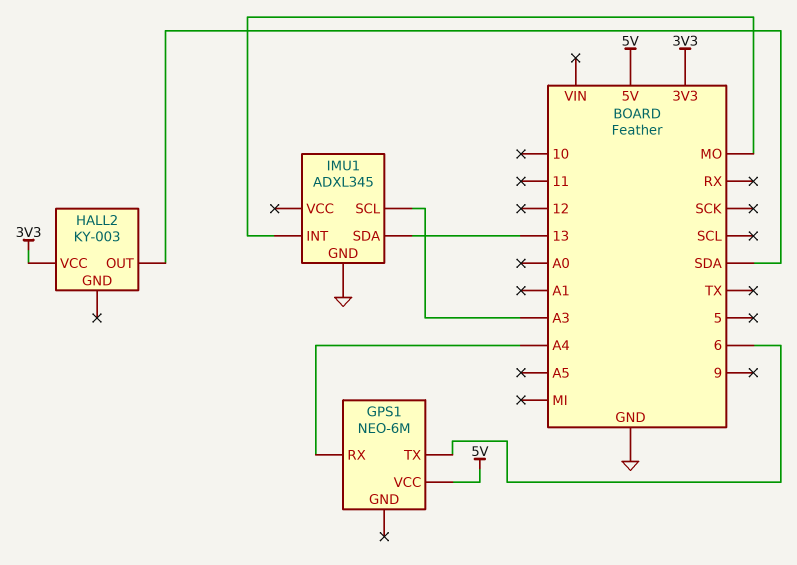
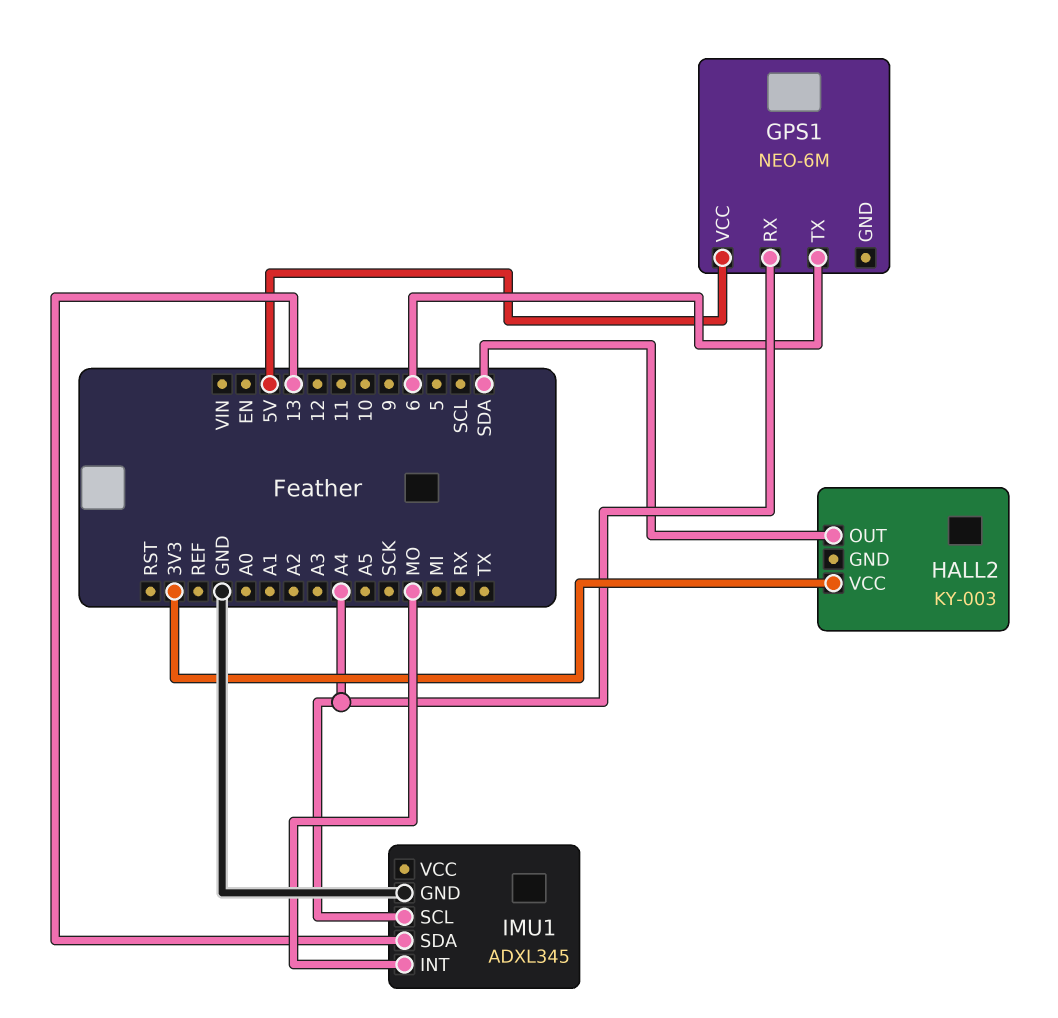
IMU1 pin SCL: A3 -> A4

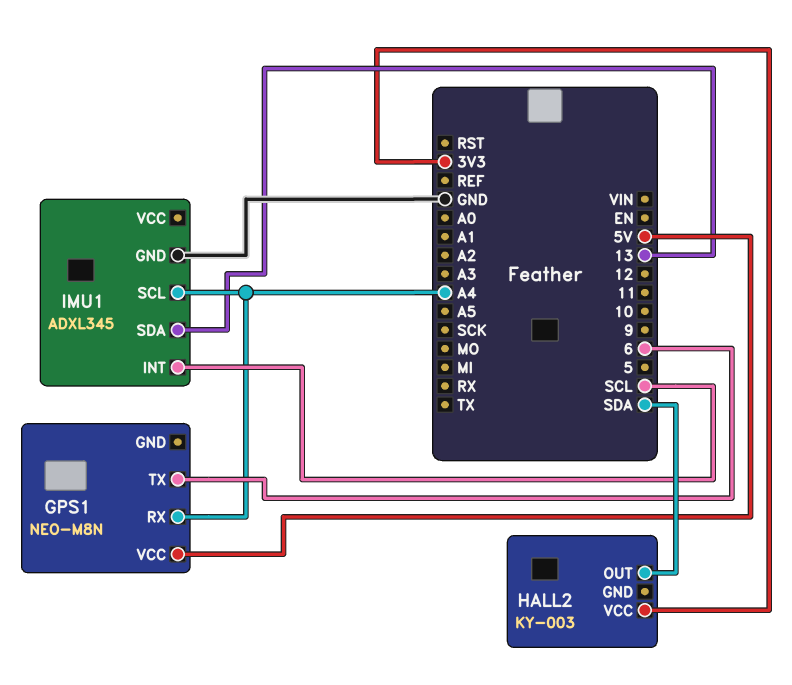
GPS1: NEO-6M -> NEO-M8N
IMU1 pin INT: MO -> SCL

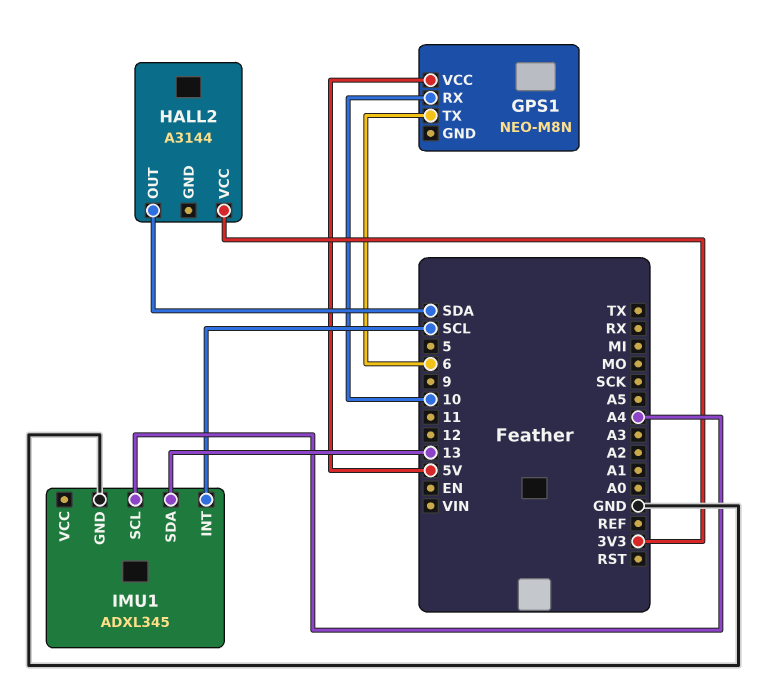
GPS1 pin RX: A4 -> 10
HALL2: KY-003 -> A3144

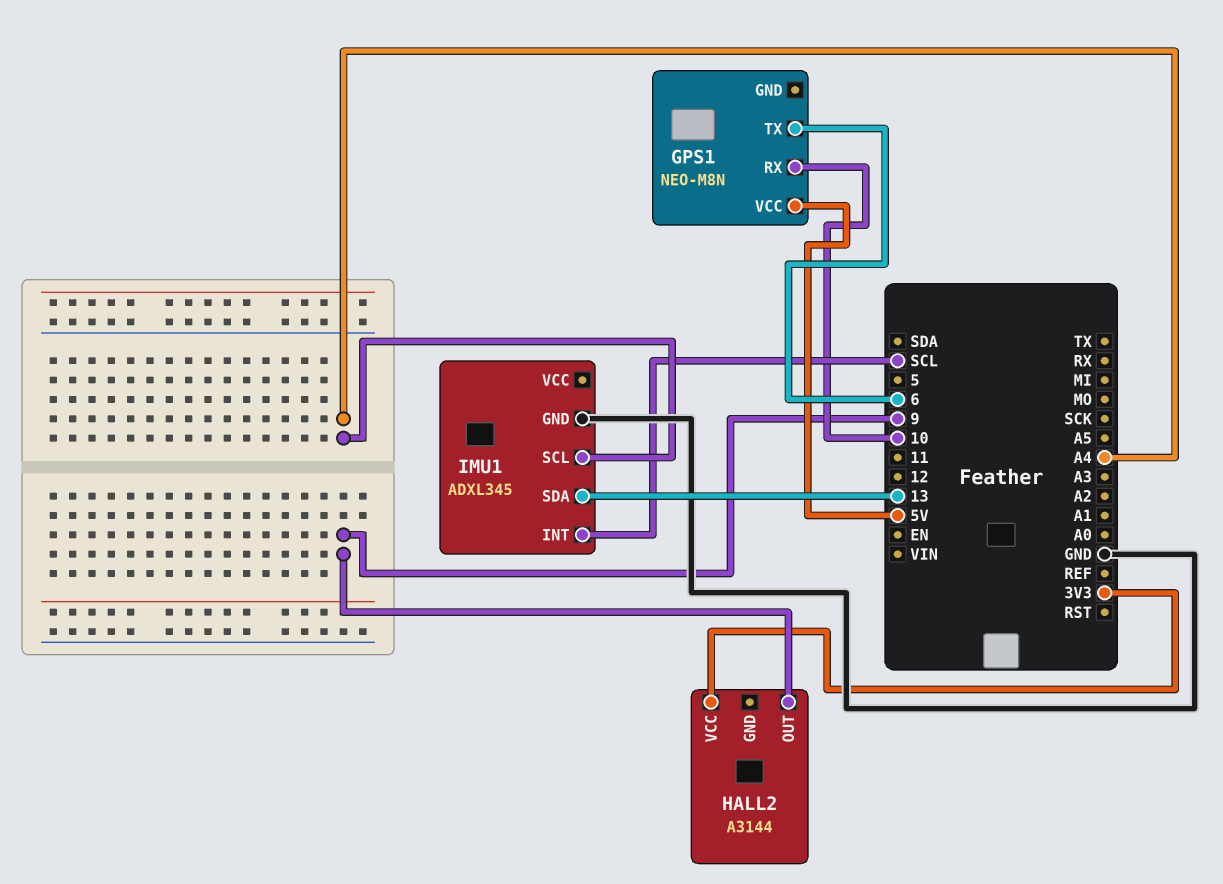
HALL2 pin OUT: SDA -> 9

